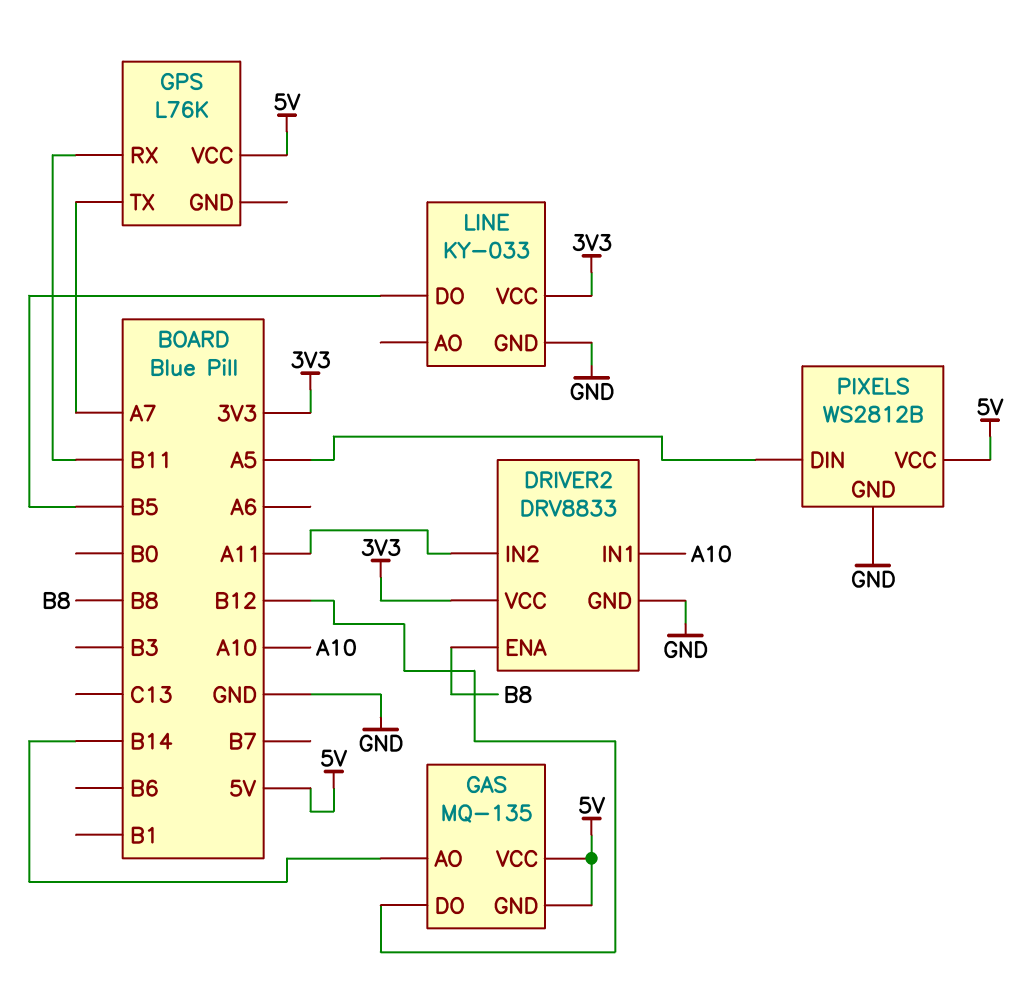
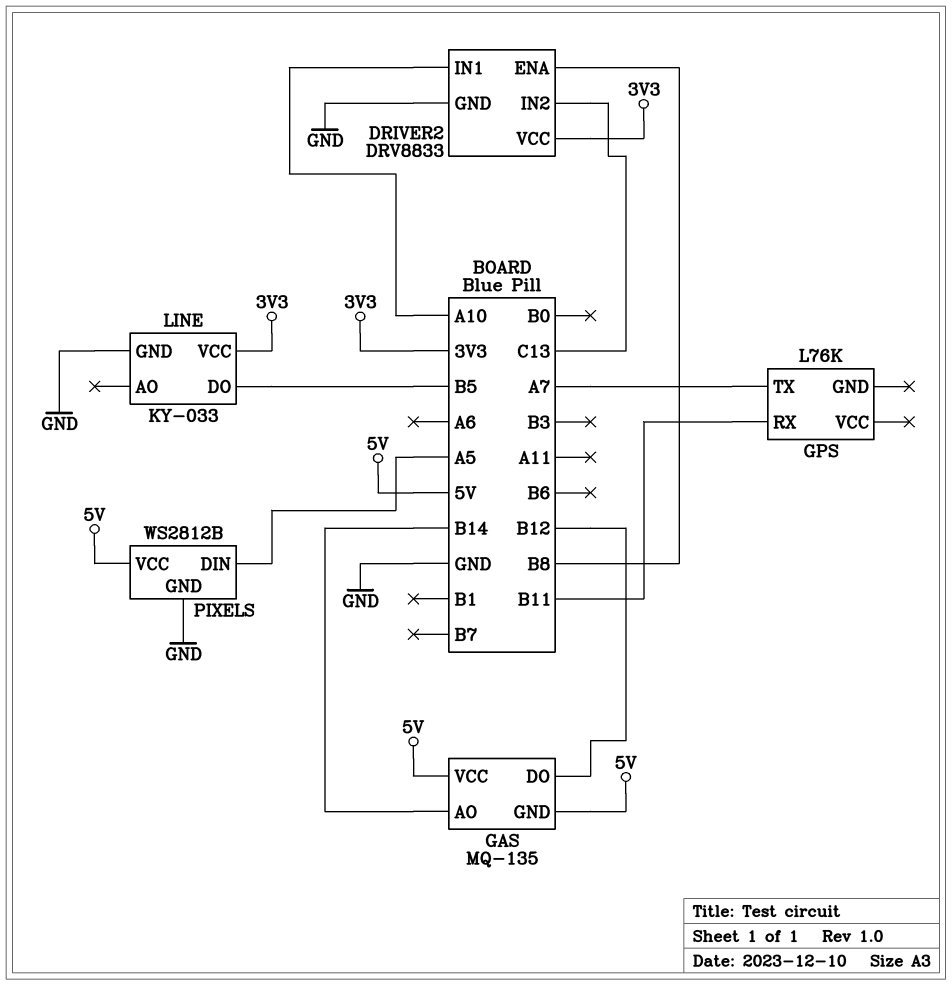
DRIVER2 pin IN2: A11 -> C13
GPS pin VCC: 5V -> none

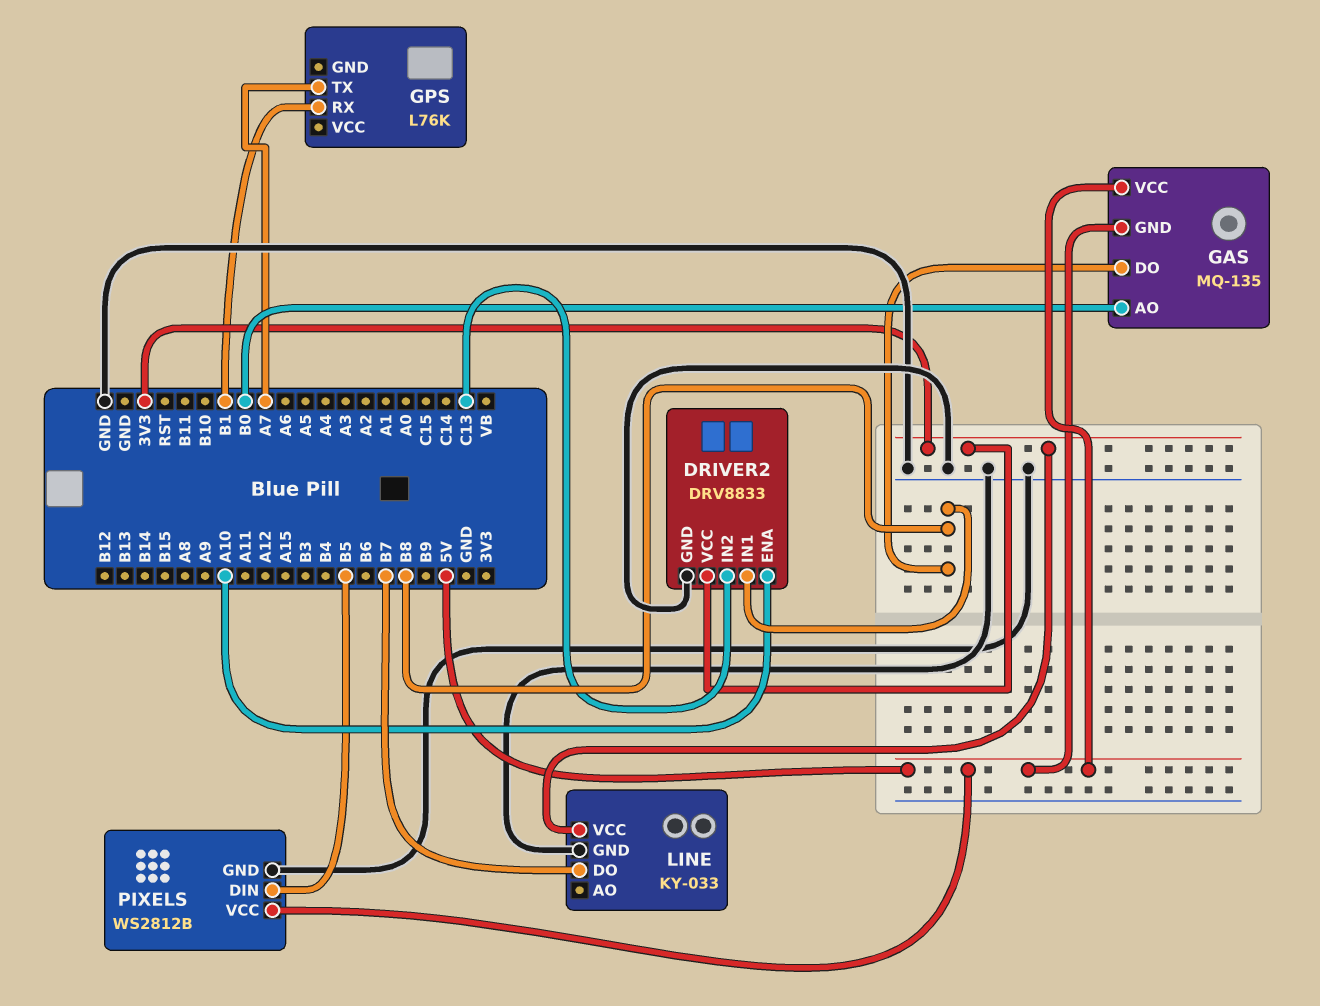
DRIVER2 pin ENA: B8 -> A10
DRIVER2 pin IN1: A10 -> B8
GAS pin AO: B14 -> B0
GAS pin DO: B12 -> B8
GPS pin RX: B11 -> B1
LINE pin DO: B5 -> B7
PIXELS pin DIN: A5 -> B5

